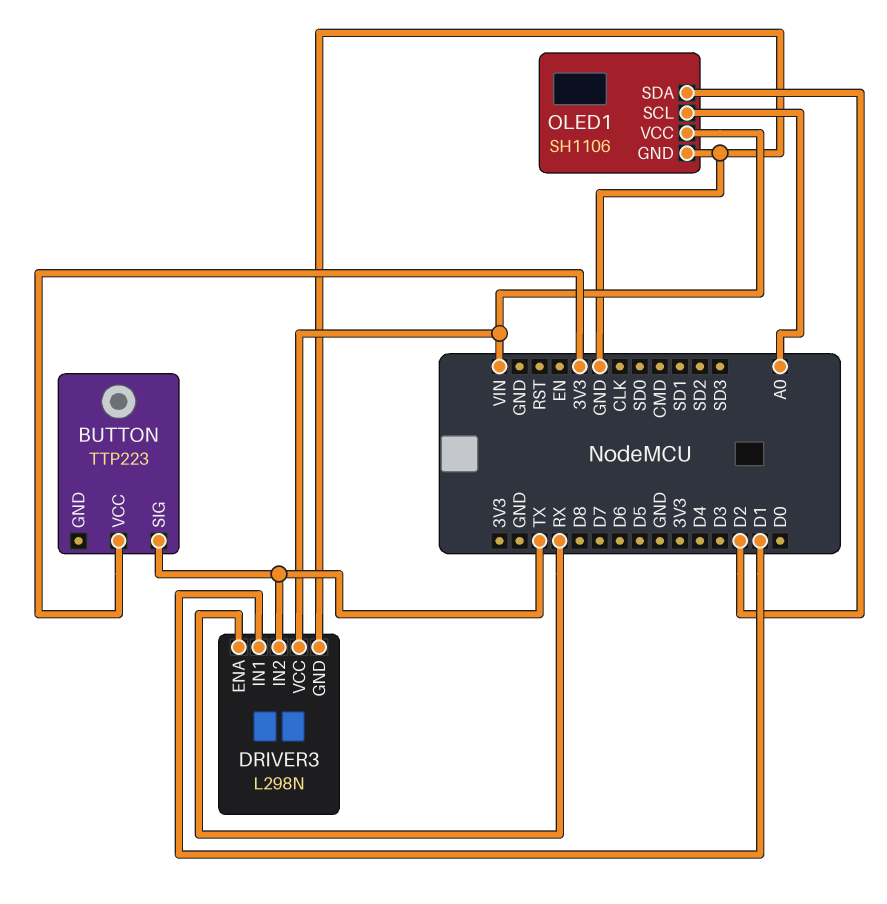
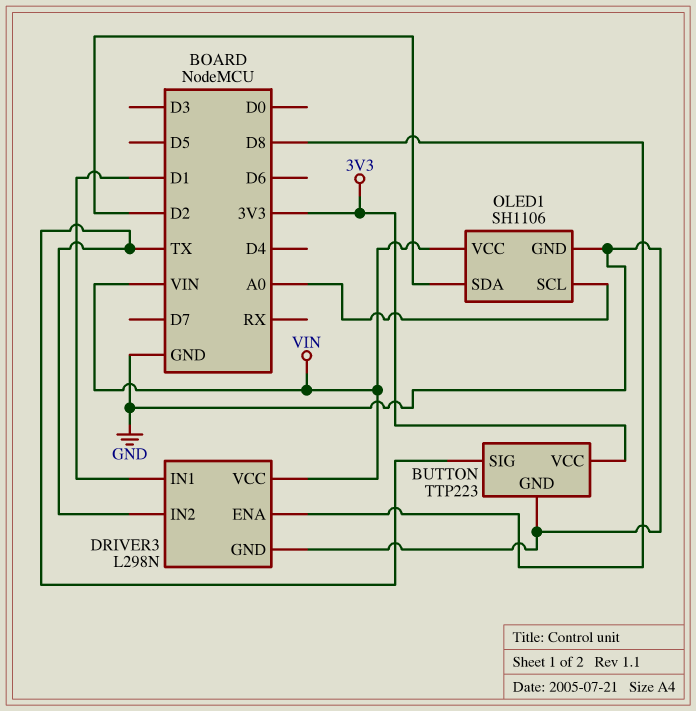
BUTTON pin GND: none -> GND
DRIVER3 pin ENA: RX -> D8

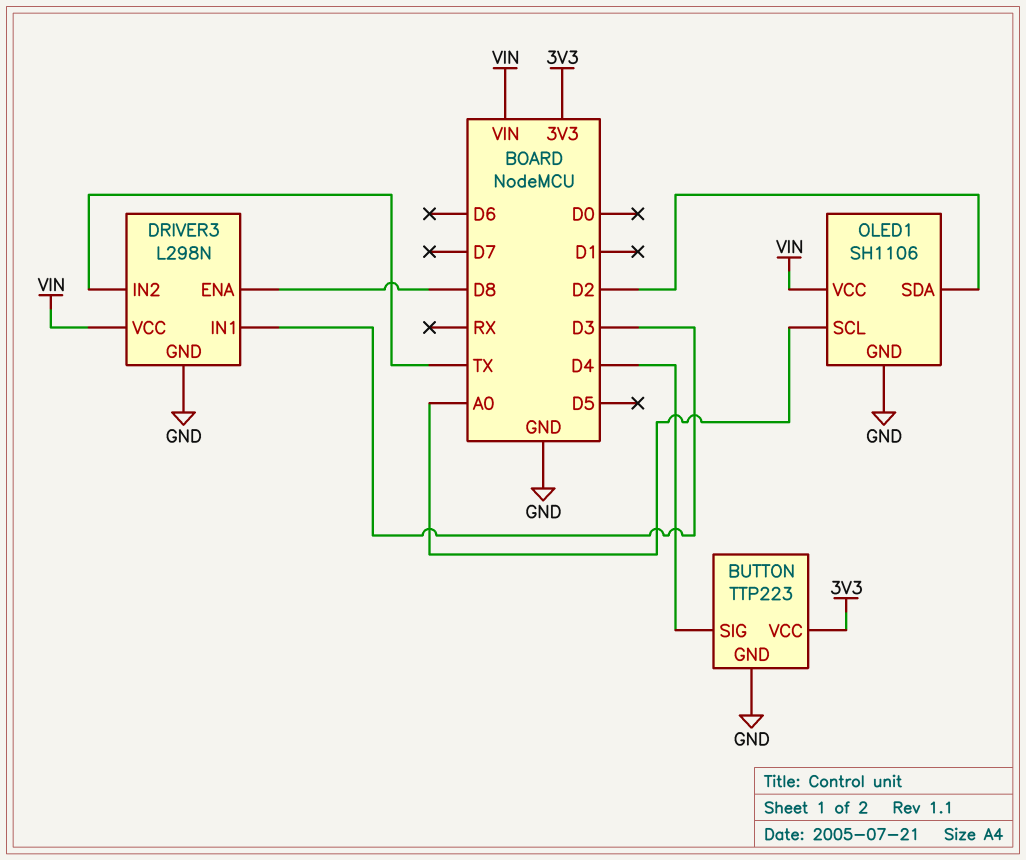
BUTTON pin SIG: TX -> D4
DRIVER3 pin IN1: D1 -> D3

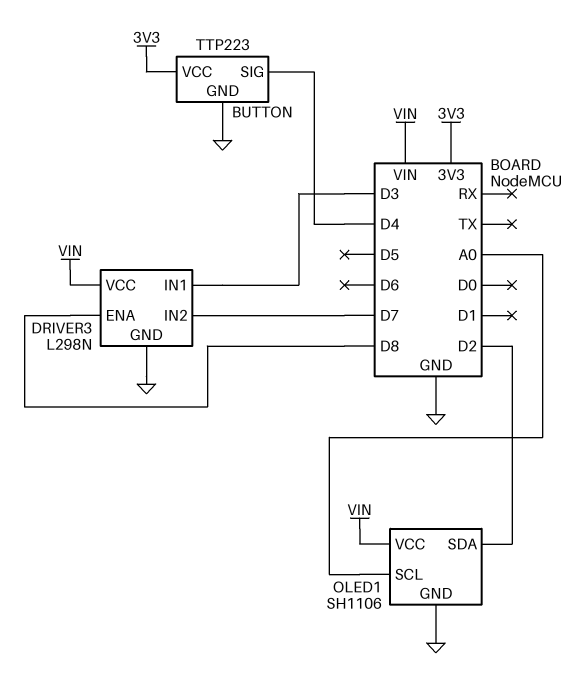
DRIVER3 pin IN2: TX -> D7

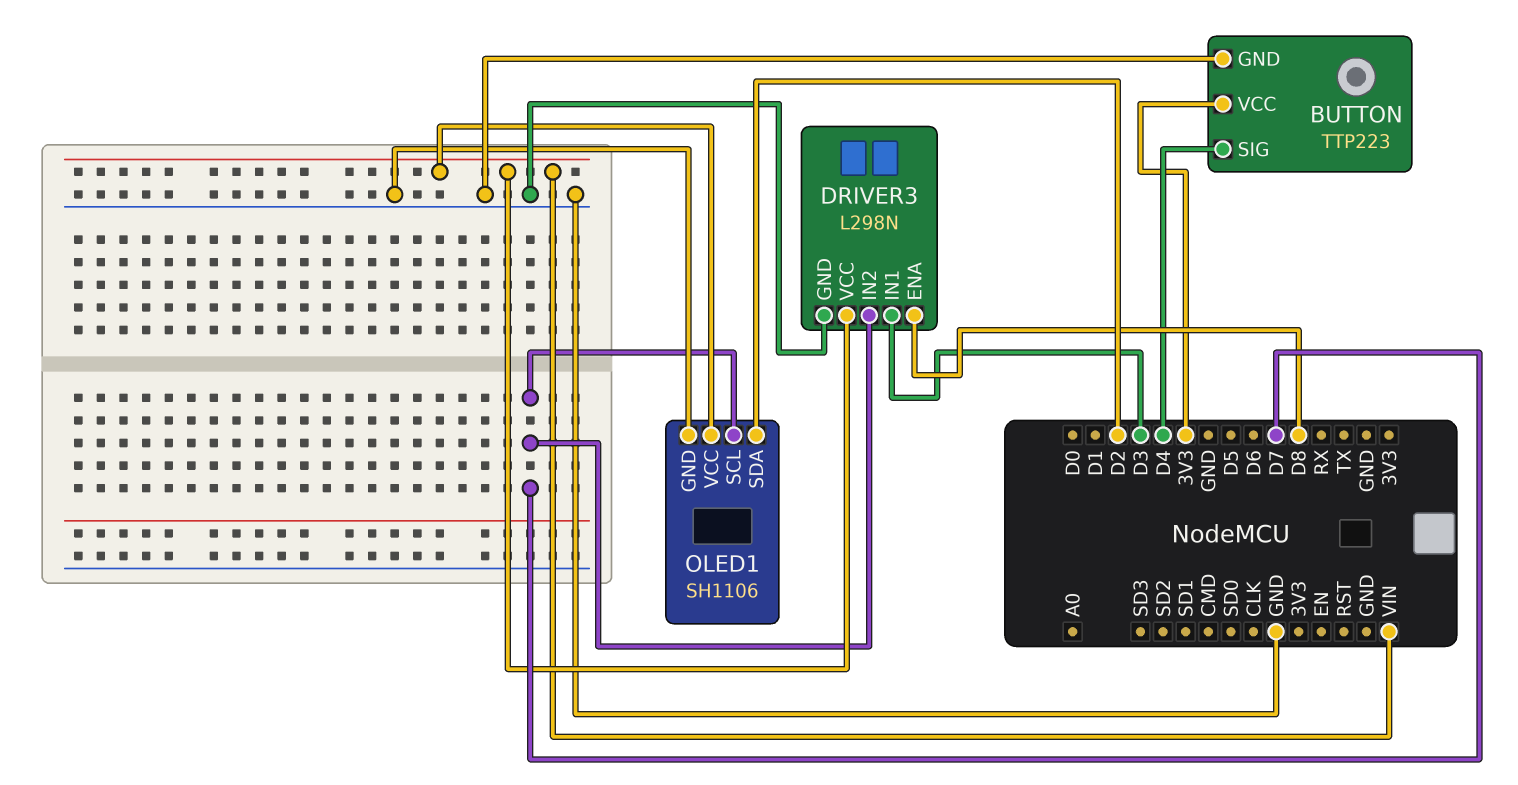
OLED1 pin SCL: A0 -> D7

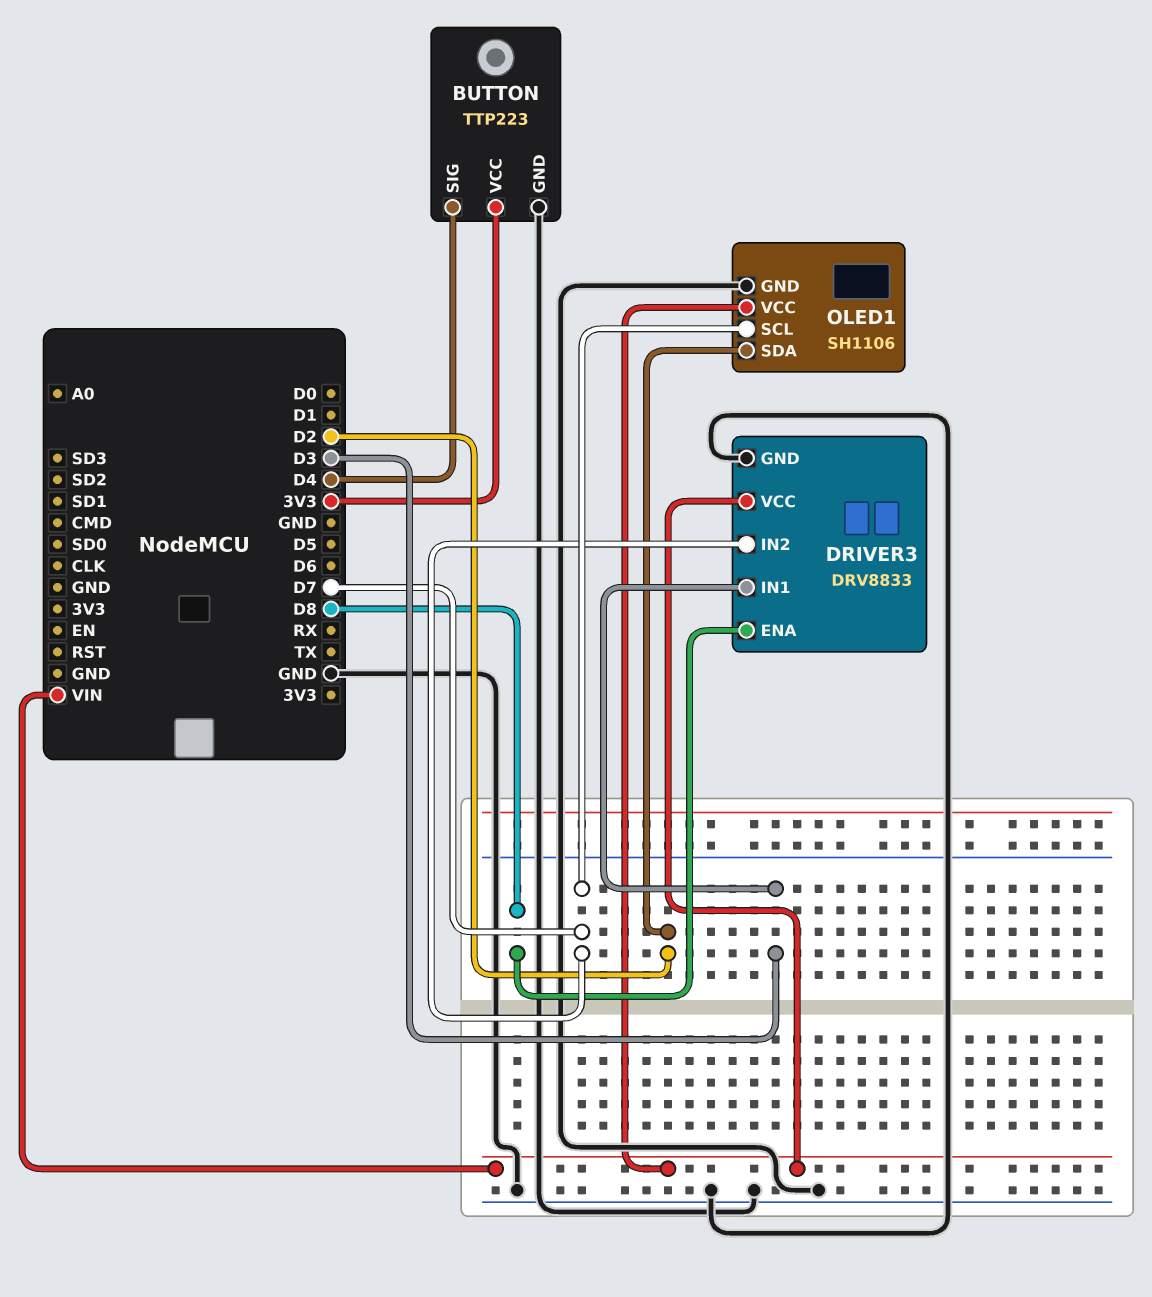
DRIVER3: L298N -> DRV8833

